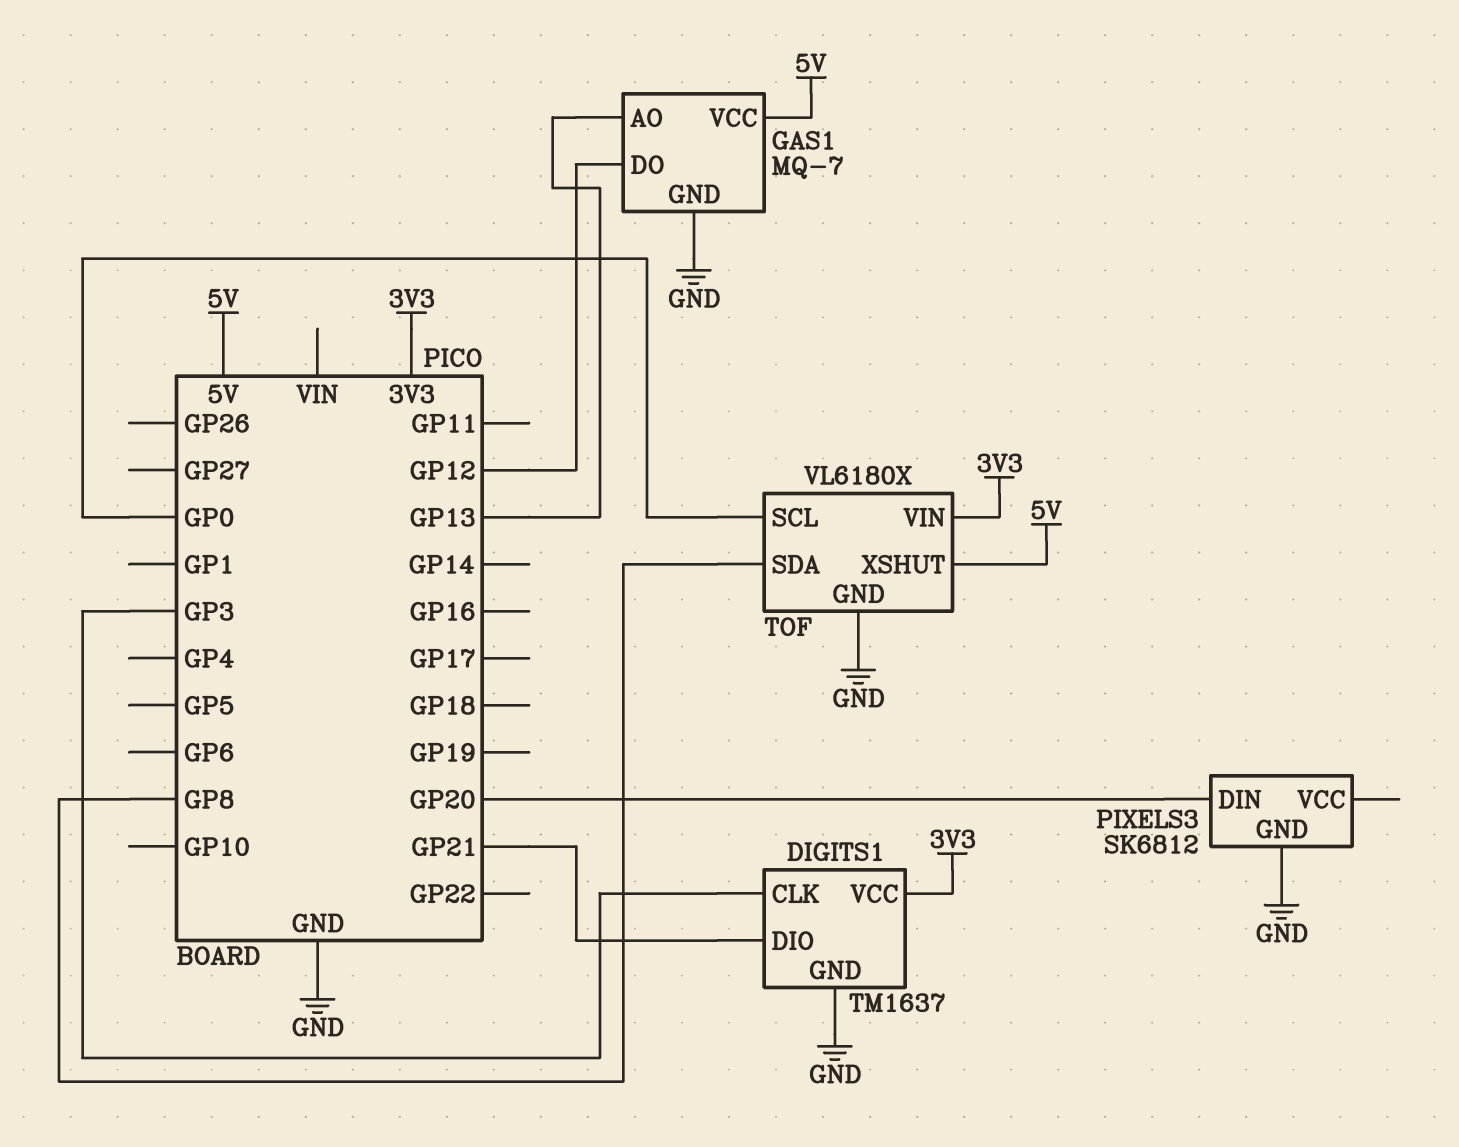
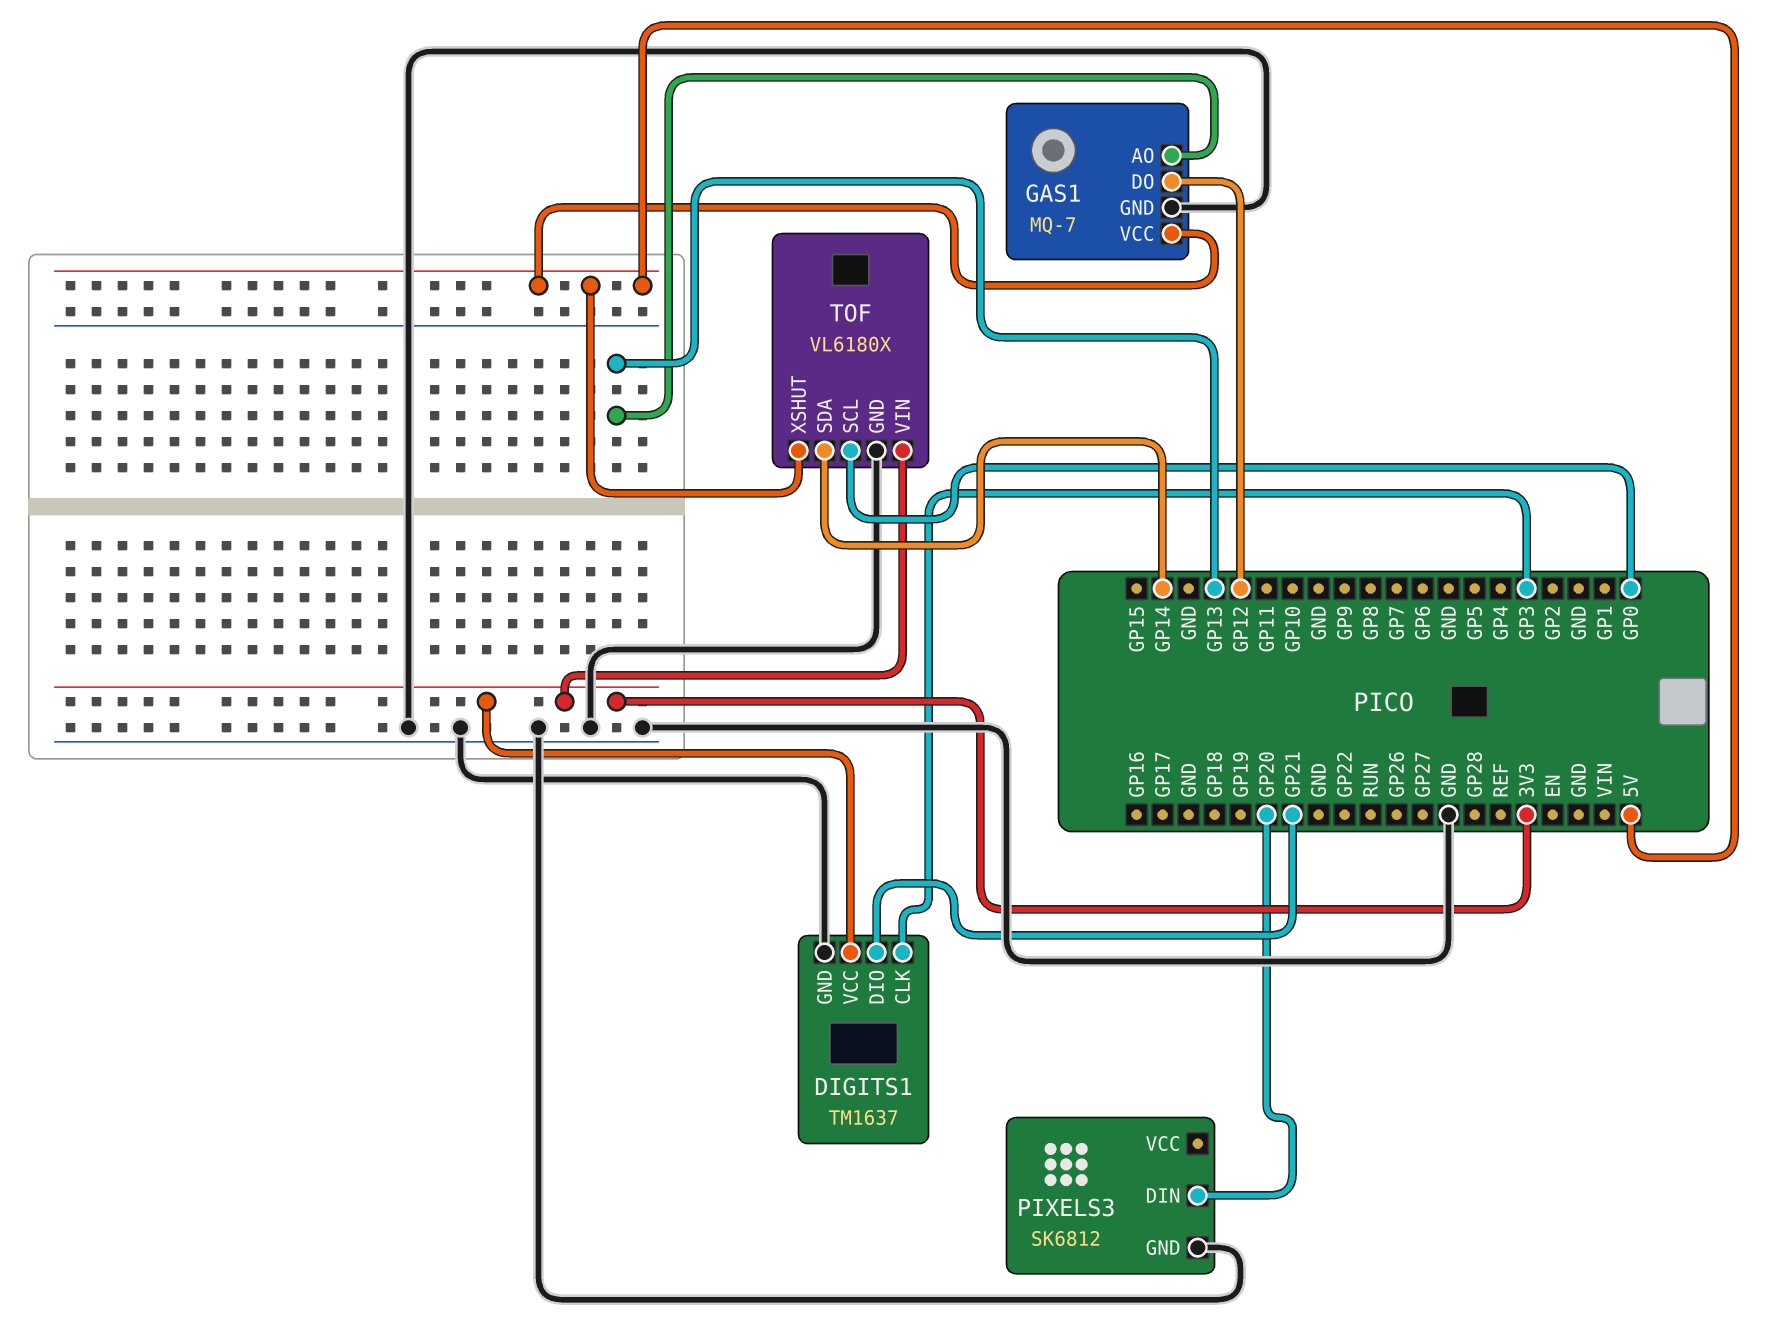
TOF pin SDA: GP8 -> GP14

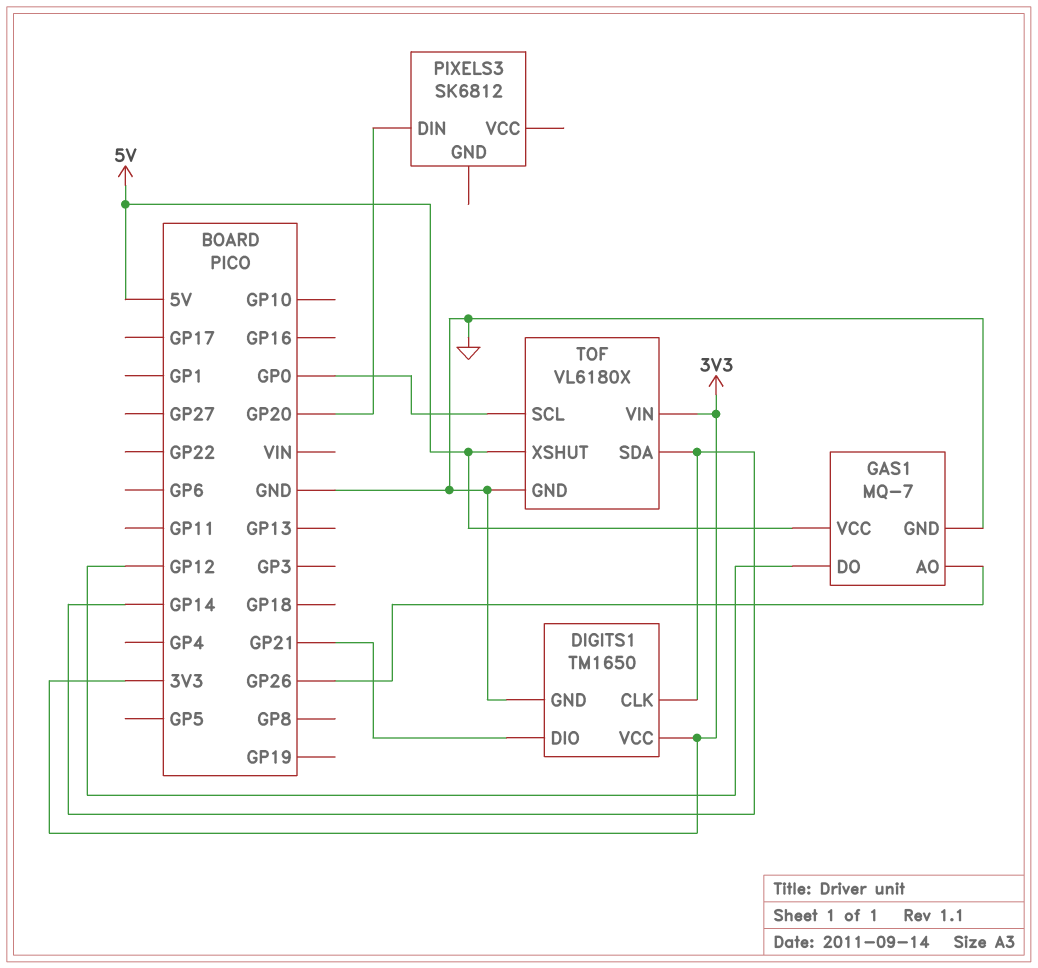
DIGITS1: TM1637 -> TM1650
DIGITS1 pin CLK: GP3 -> GP14
GAS1 pin AO: GP13 -> GP26
PIXELS3 pin GND: GND -> none

